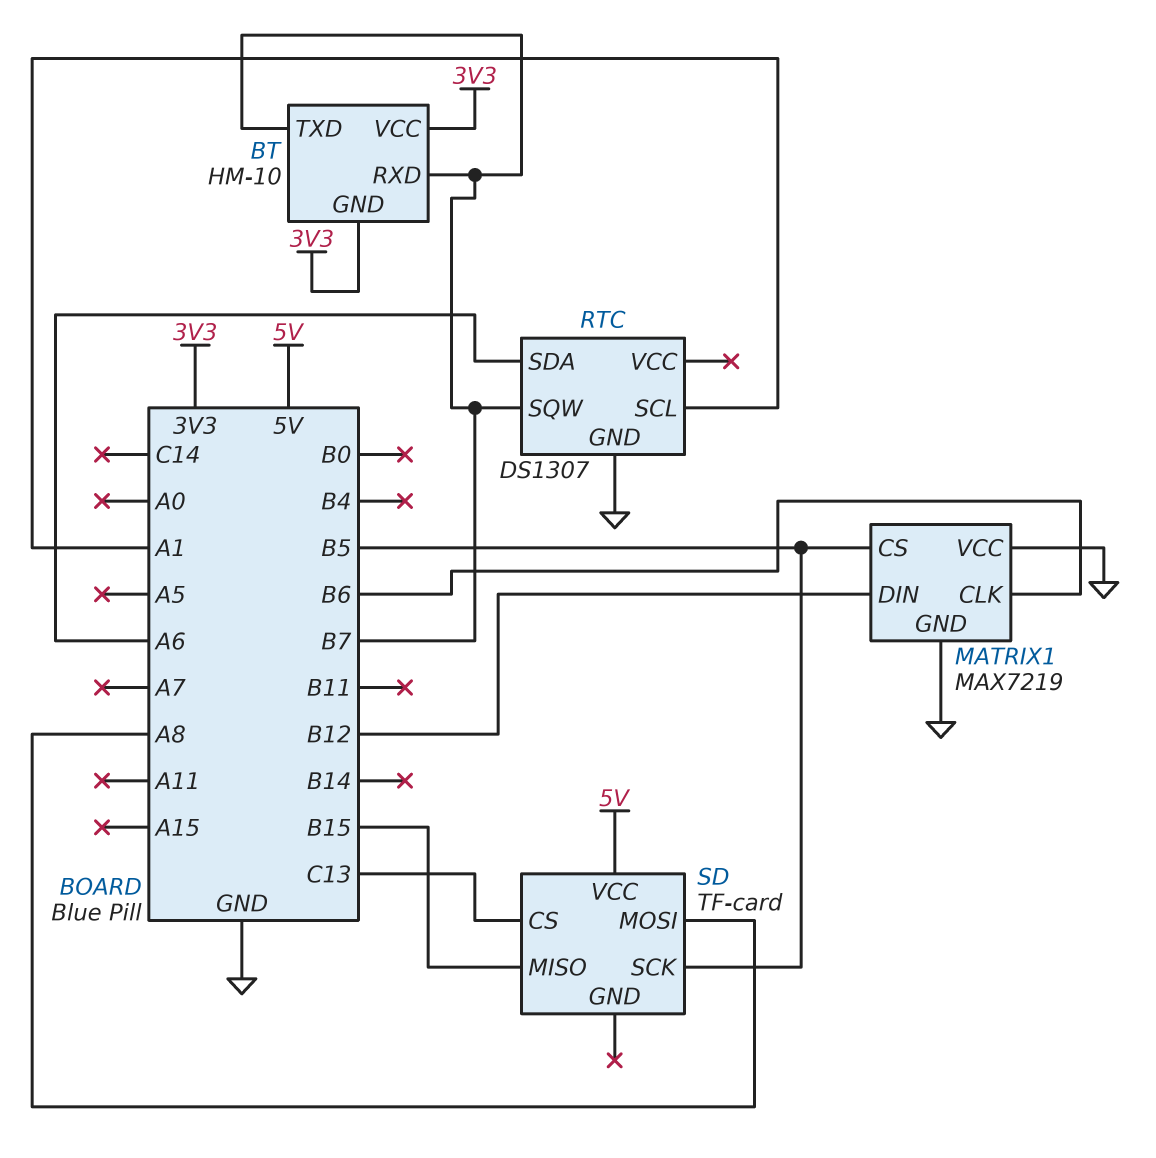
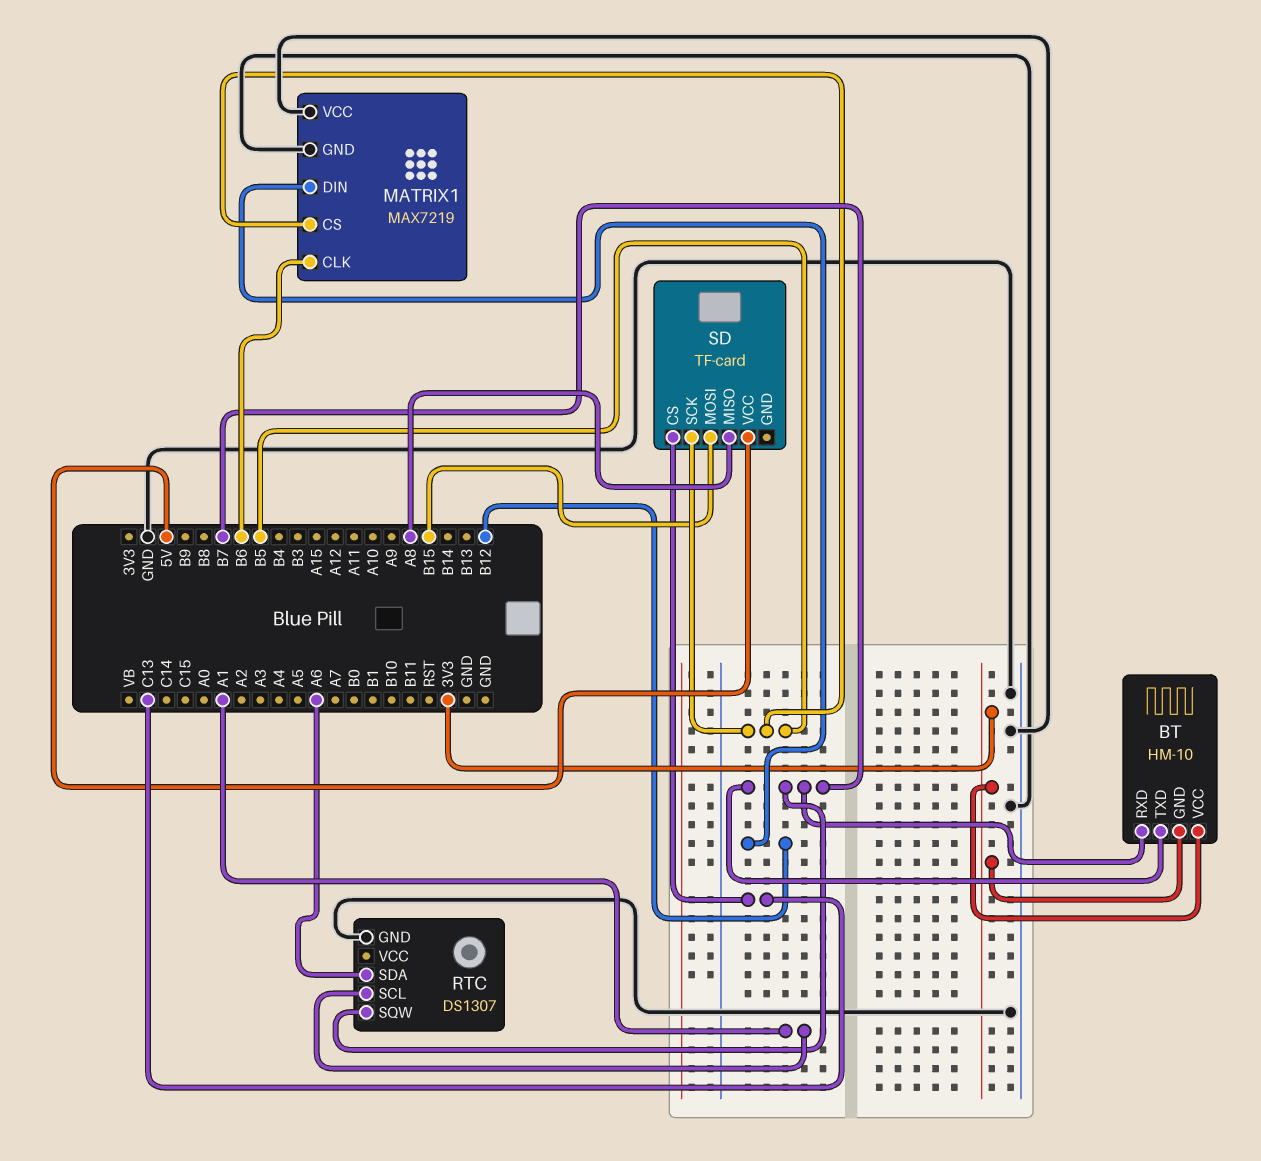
SD pin MISO: B15 -> A8
SD pin MOSI: A8 -> B15

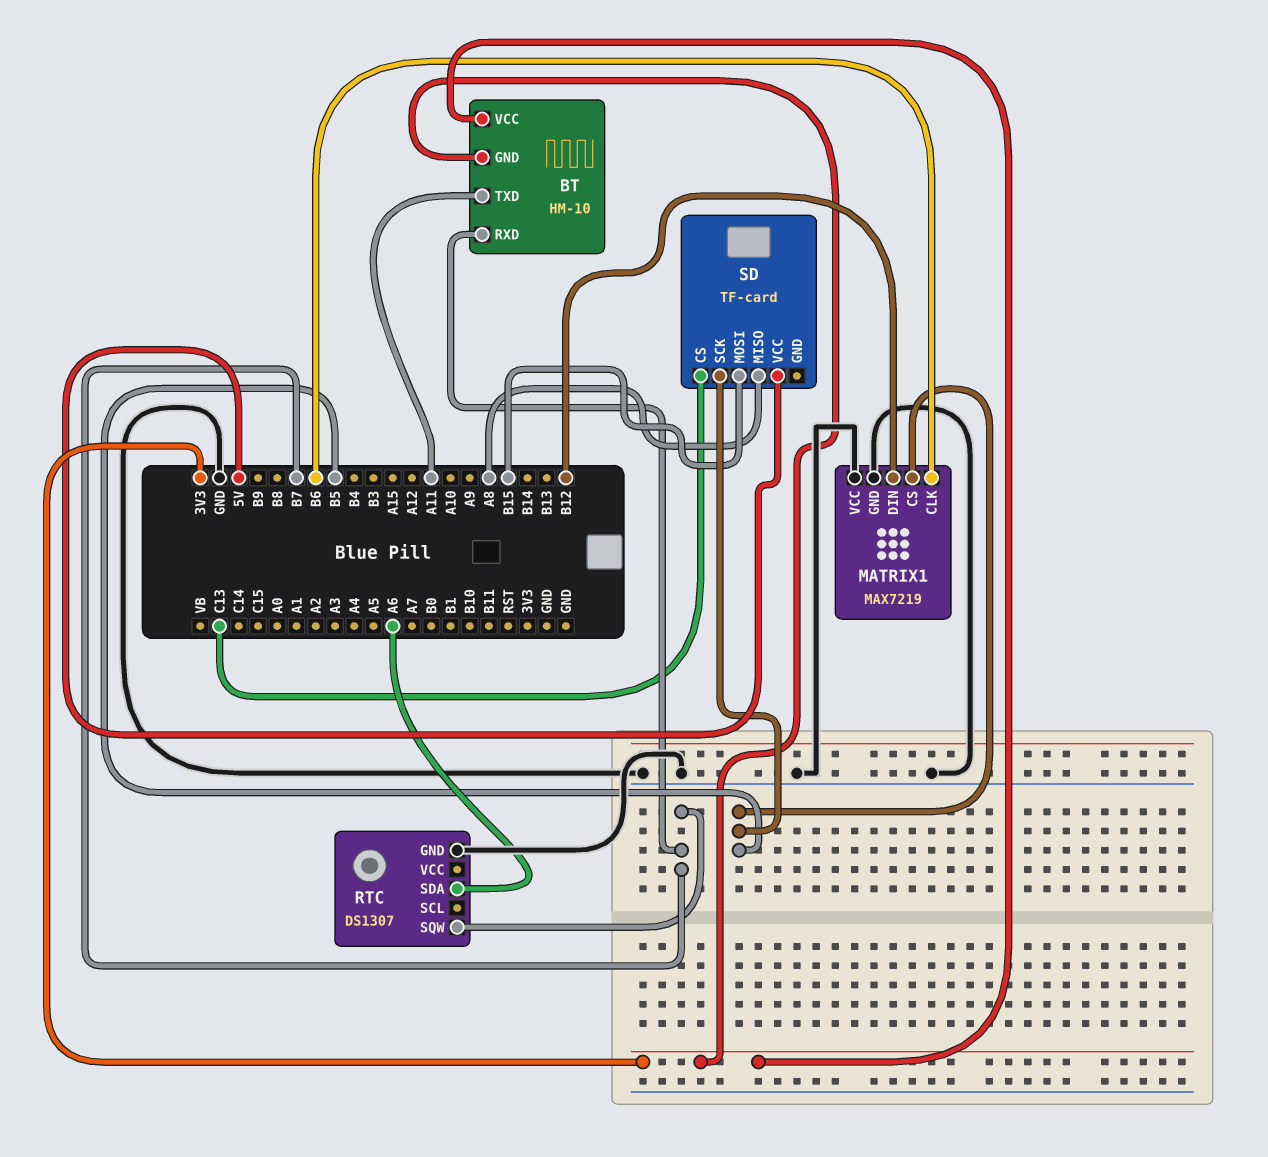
BT pin TXD: B7 -> A11
RTC pin SCL: A1 -> none

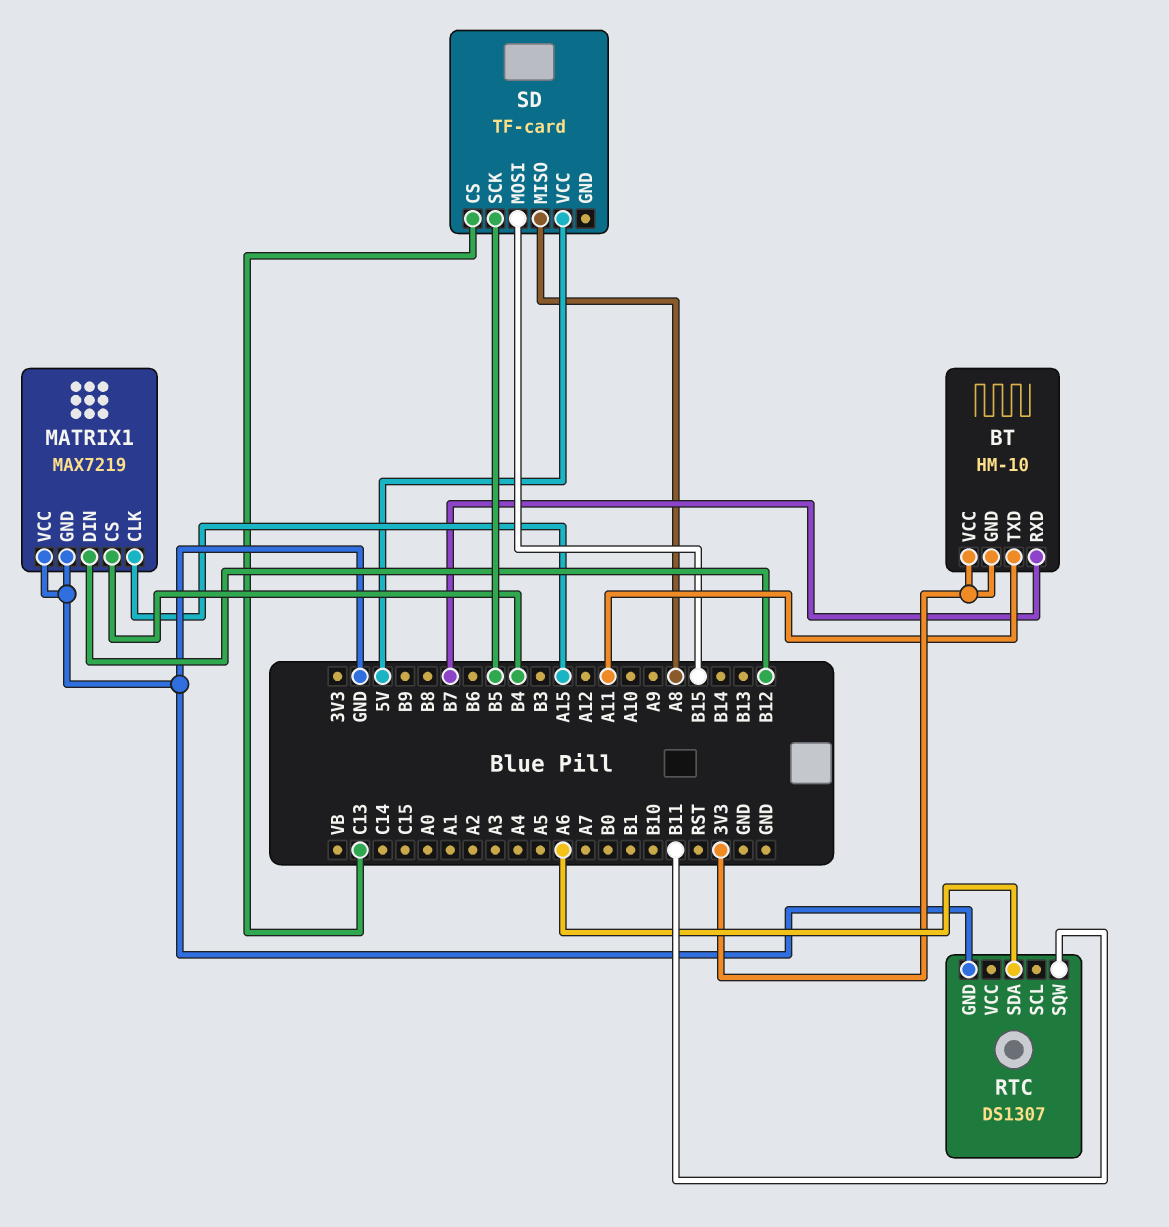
MATRIX1 pin CLK: B6 -> A15
MATRIX1 pin CS: B5 -> B4
RTC pin SQW: B7 -> B11

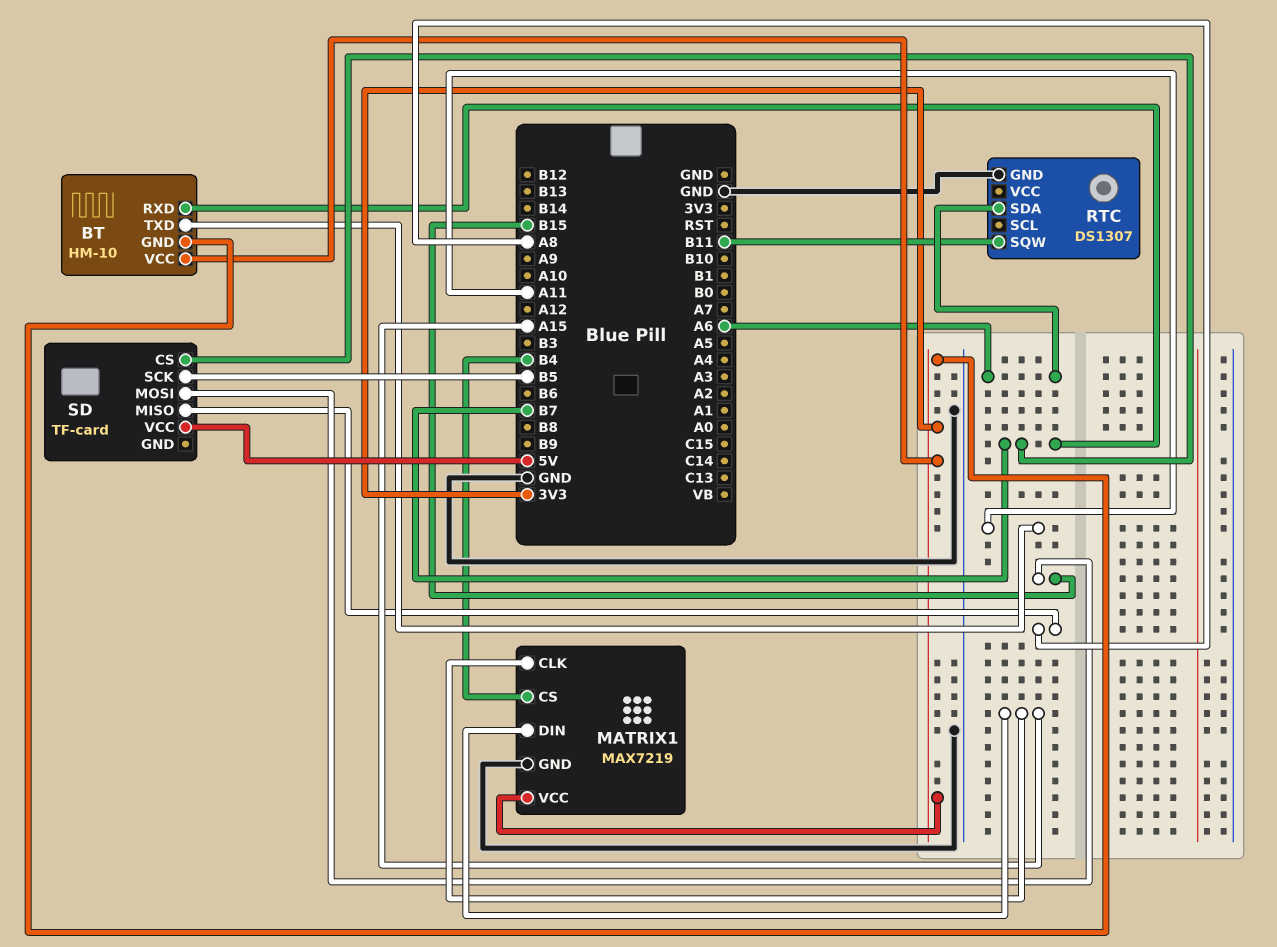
MATRIX1 pin DIN: B12 -> A15
MATRIX1 pin VCC: GND -> 3V3
SD pin CS: C13 -> B7

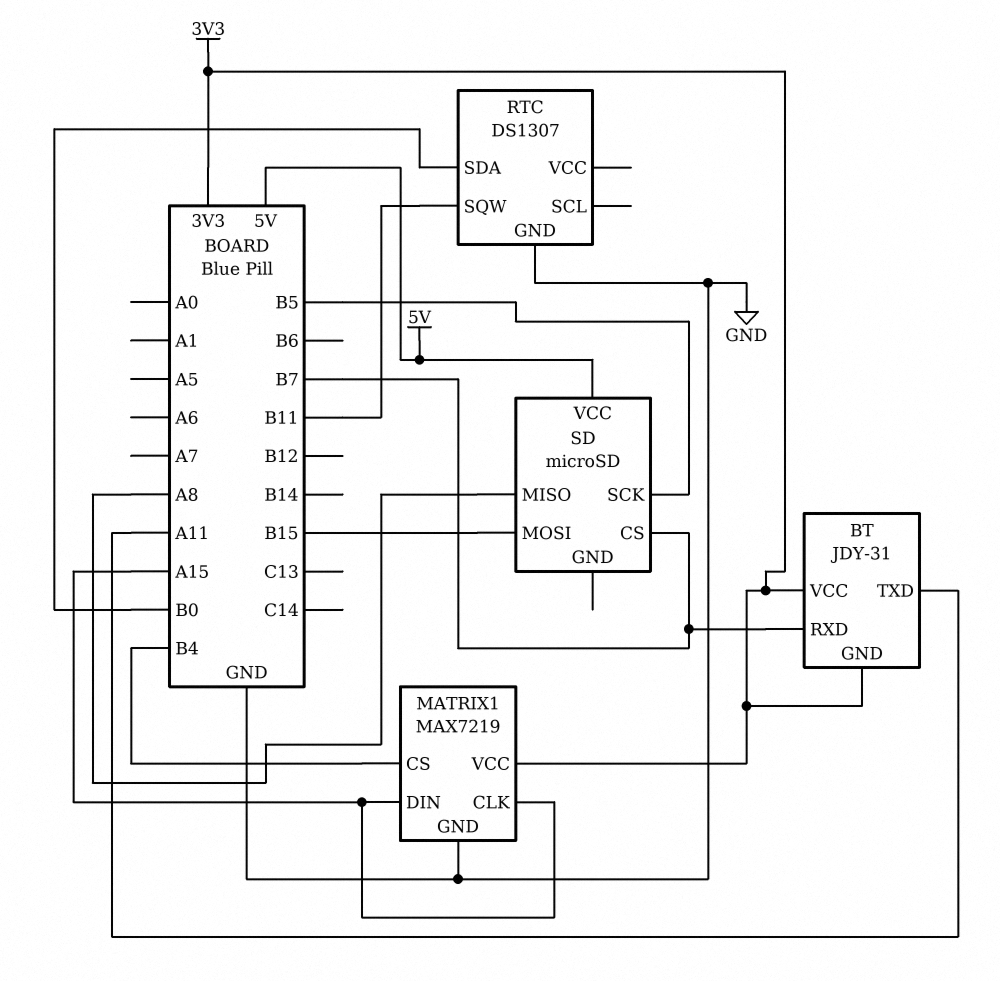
BT: HM-10 -> JDY-31
RTC pin SDA: A6 -> B0
SD: TF-card -> microSD

